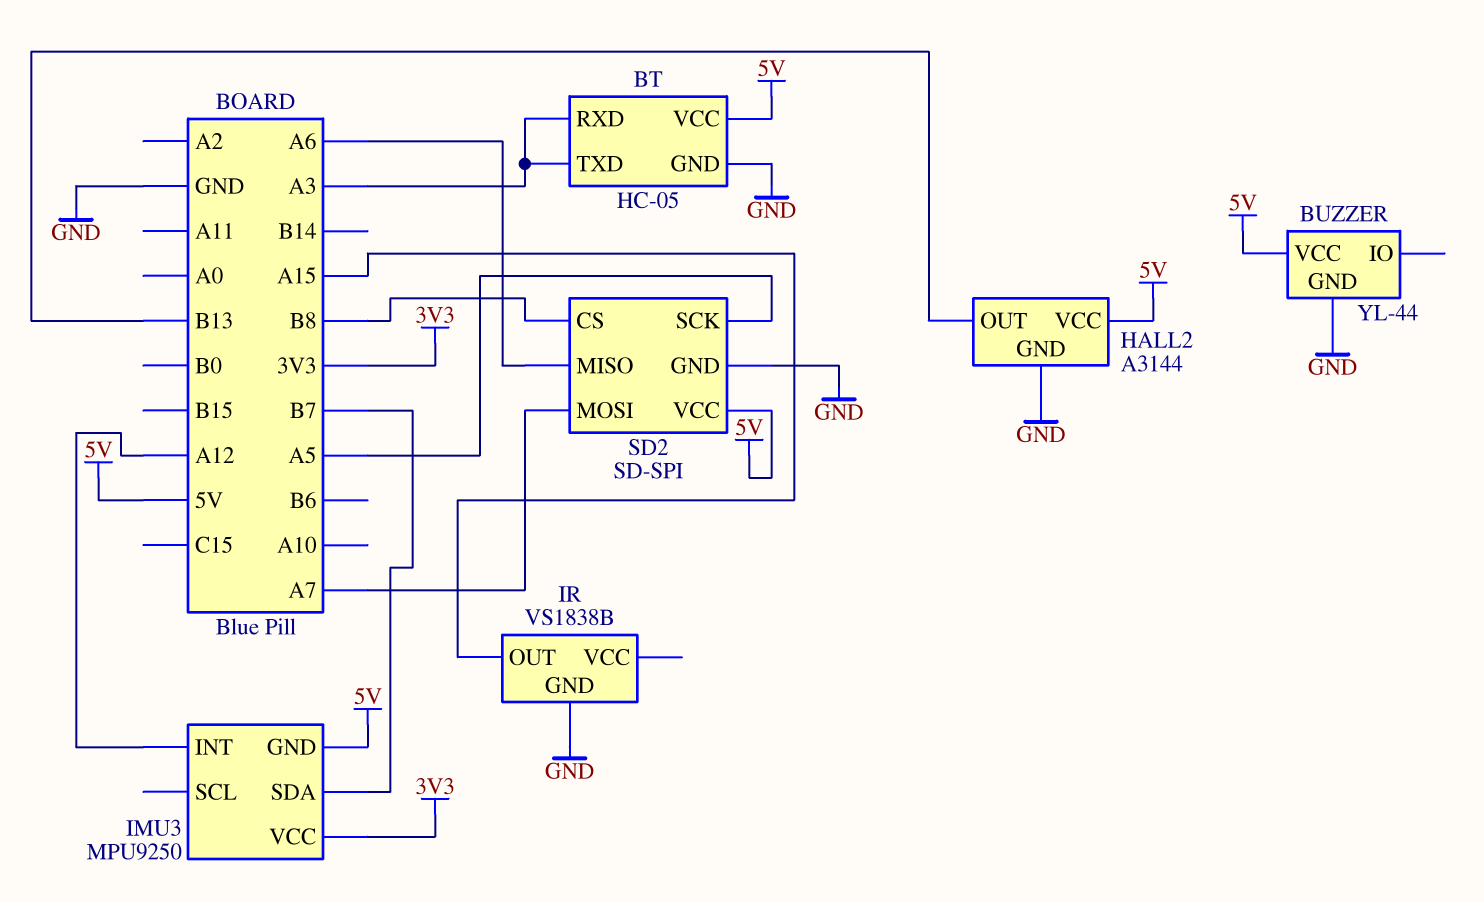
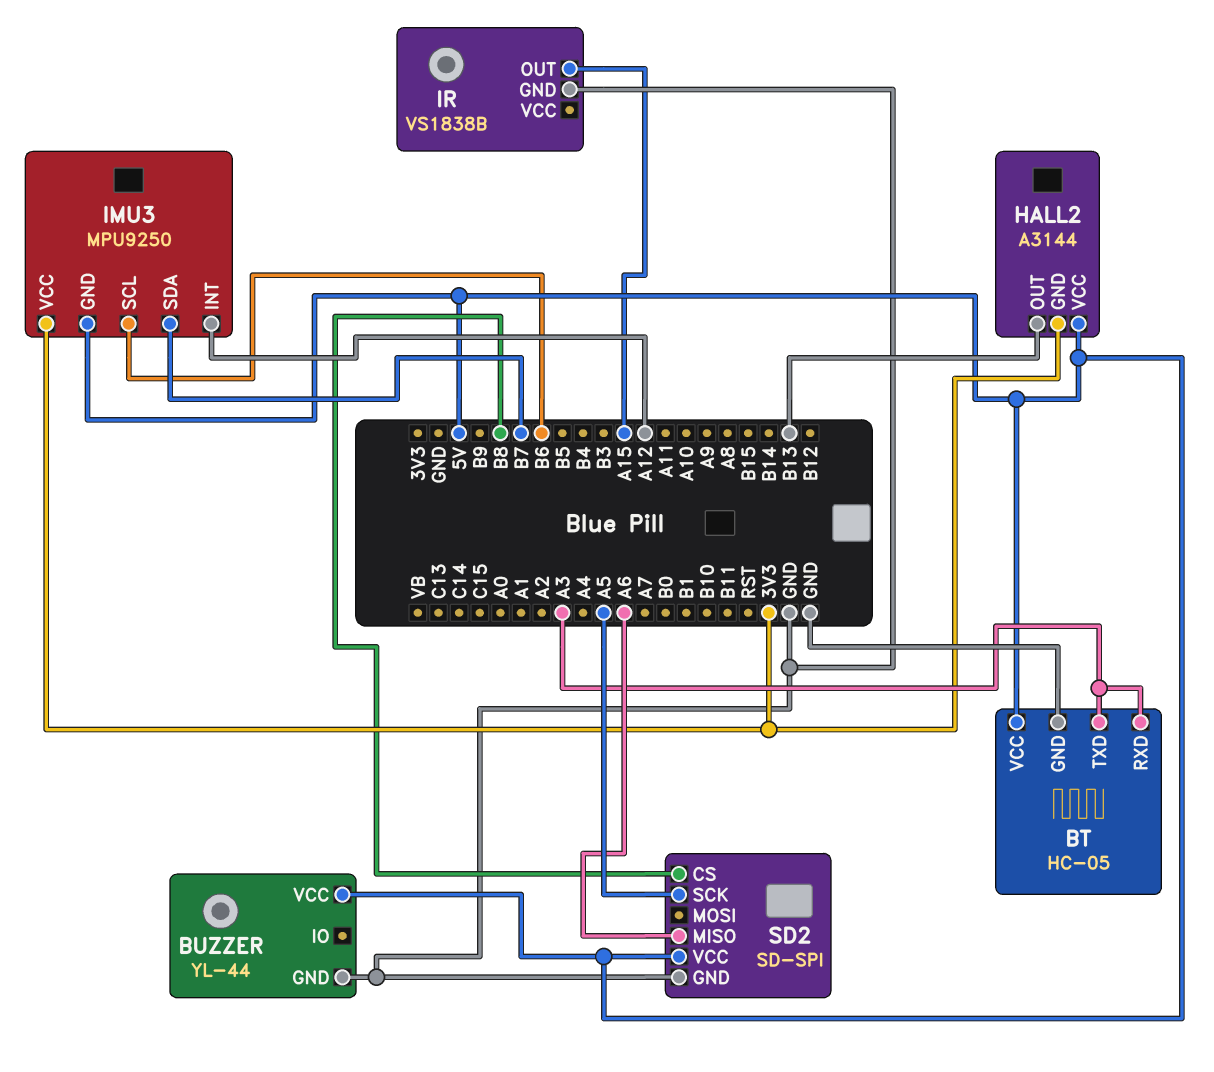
HALL2 pin GND: GND -> 3V3
IMU3 pin SCL: none -> B6
SD2 pin MOSI: A7 -> none

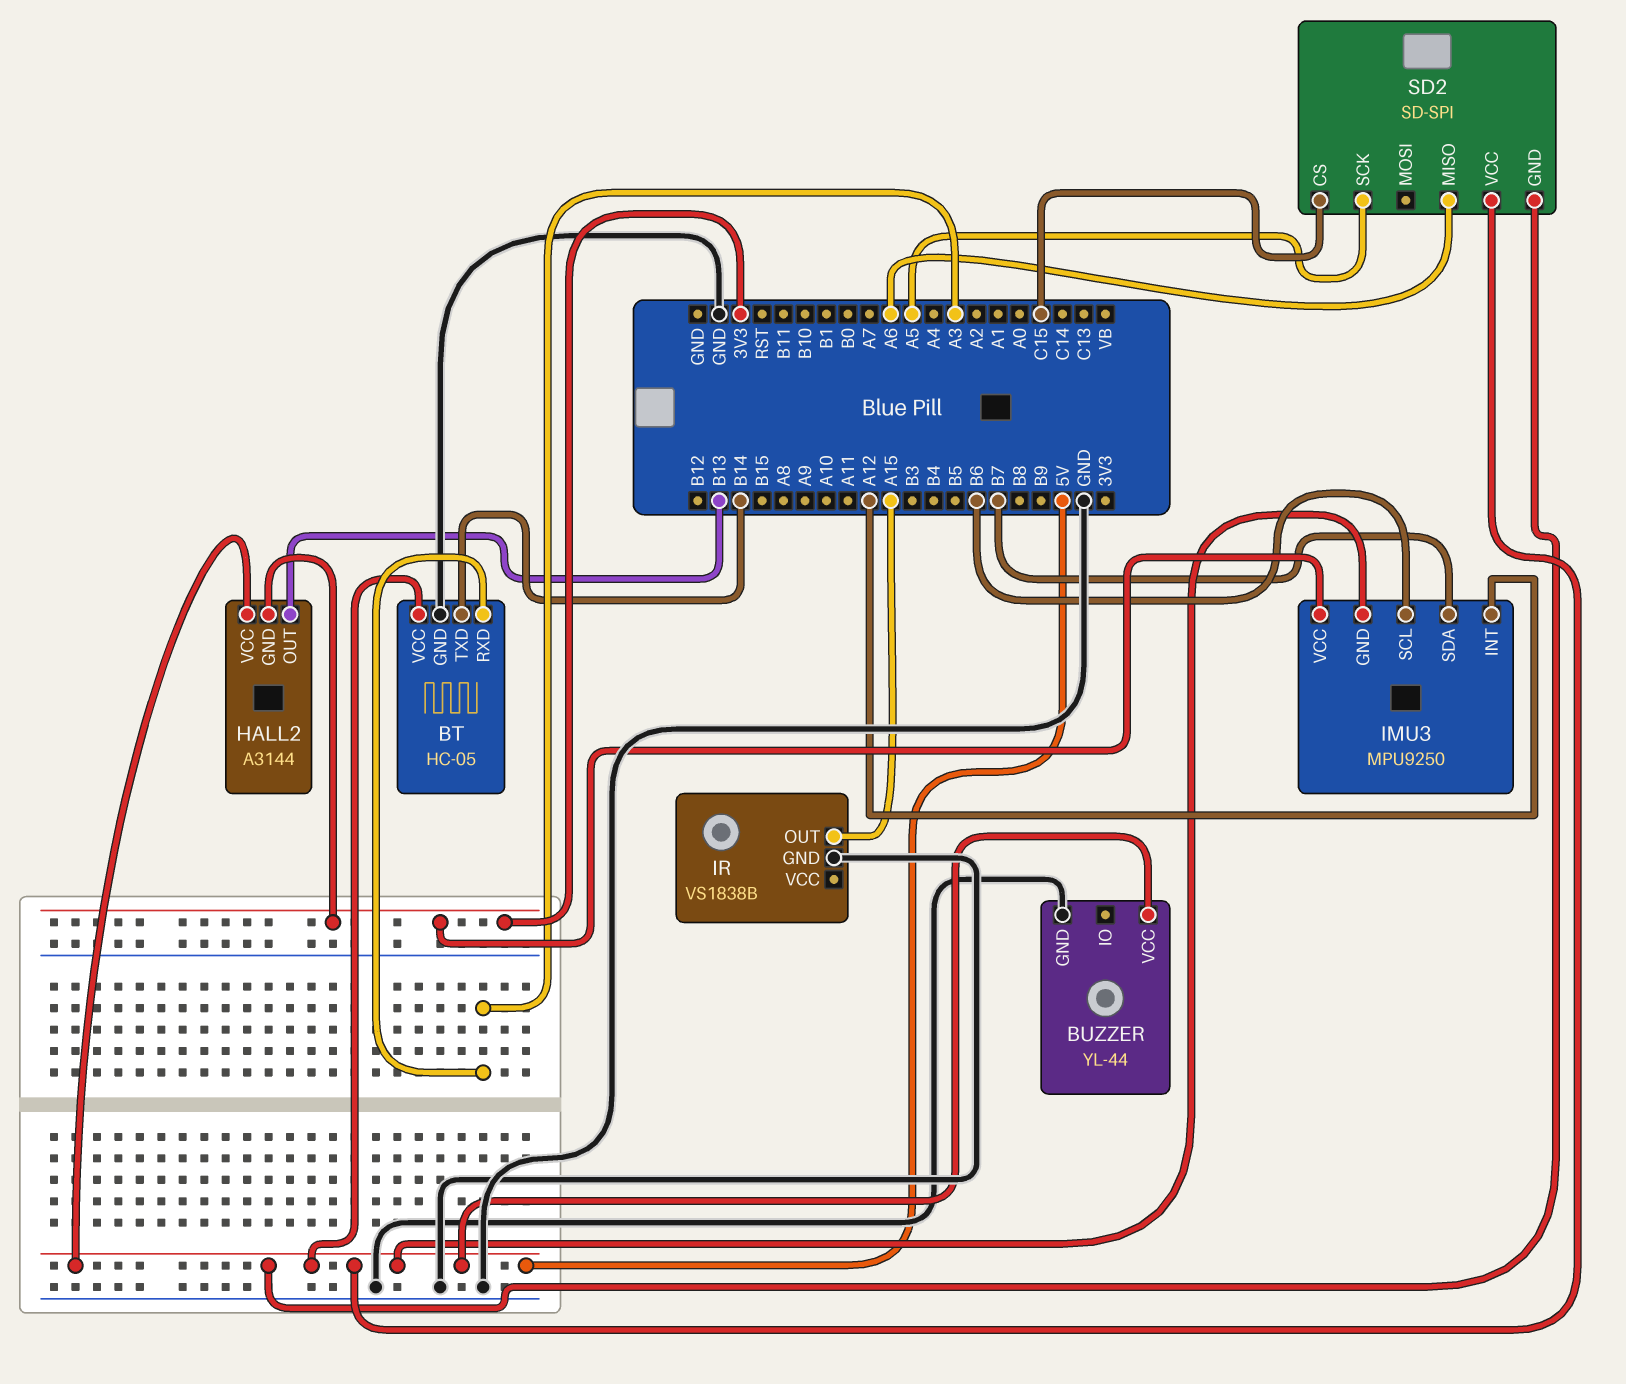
BT pin TXD: A3 -> B14
SD2 pin CS: B8 -> C15
SD2 pin GND: GND -> 5V

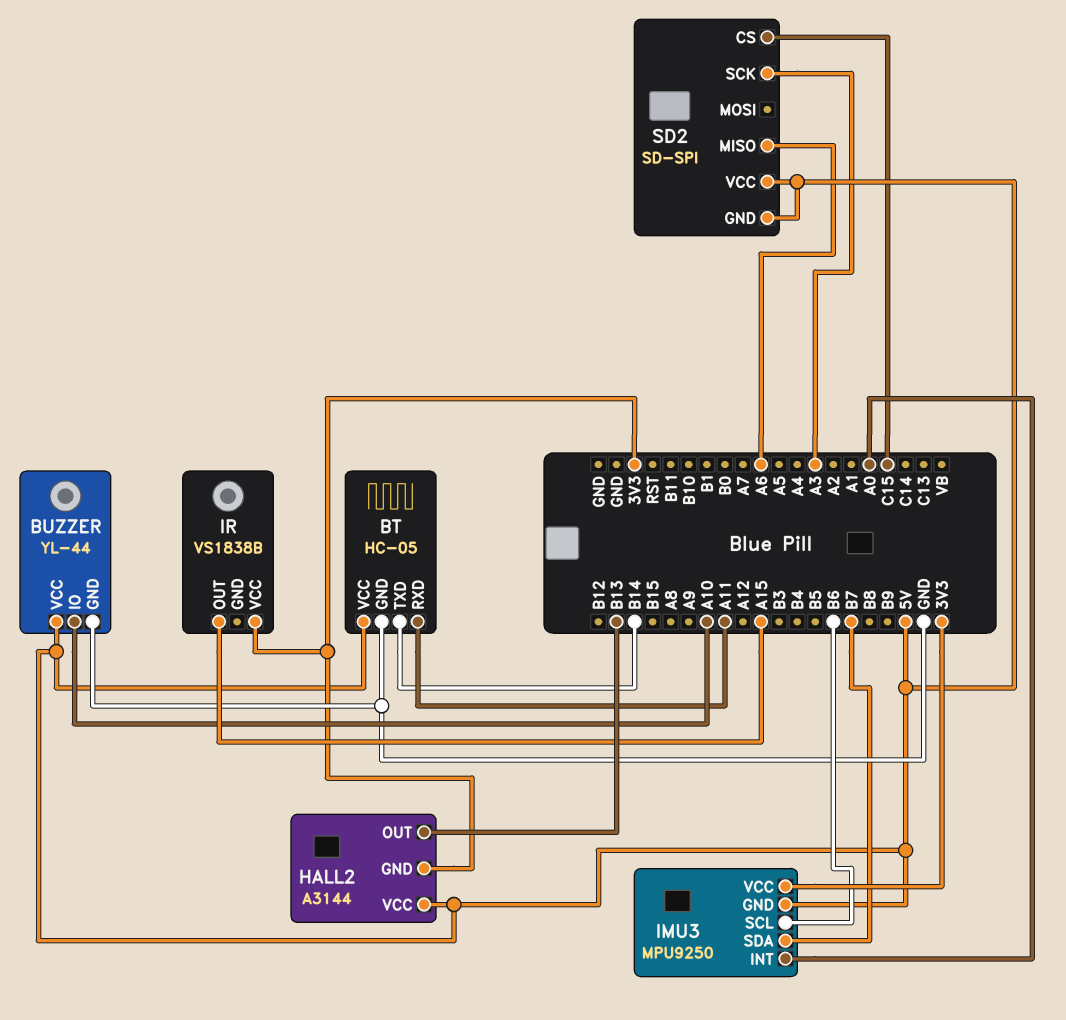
BT pin RXD: A3 -> A11
BUZZER pin IO: none -> A10
IMU3 pin INT: A12 -> A0
IR pin GND: GND -> none
IR pin VCC: none -> 3V3
SD2 pin SCK: A5 -> A3

